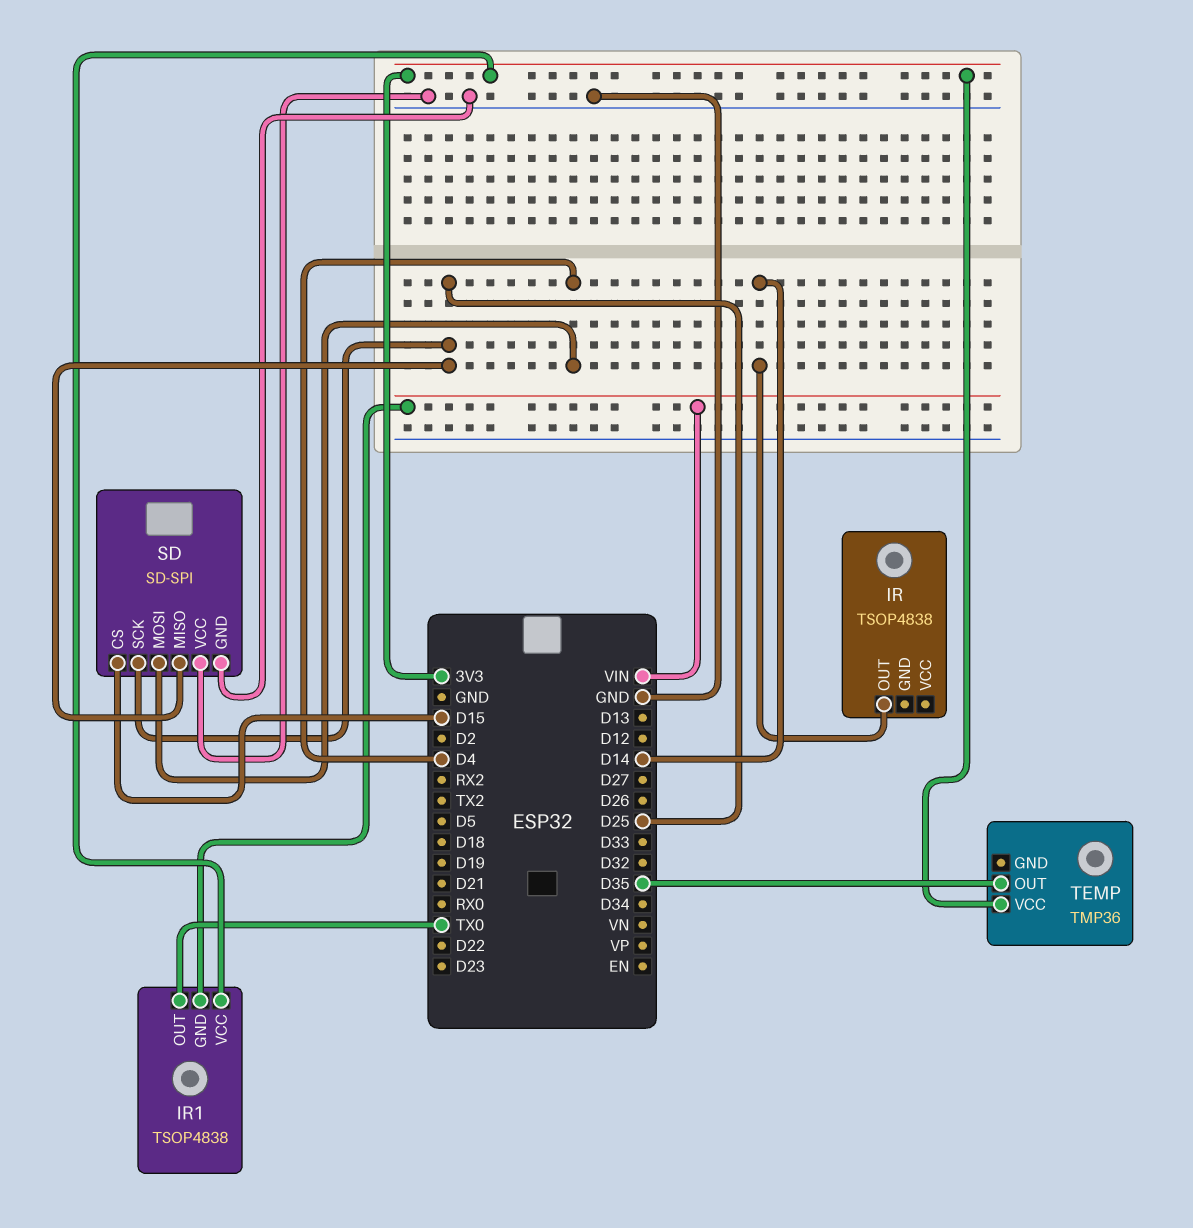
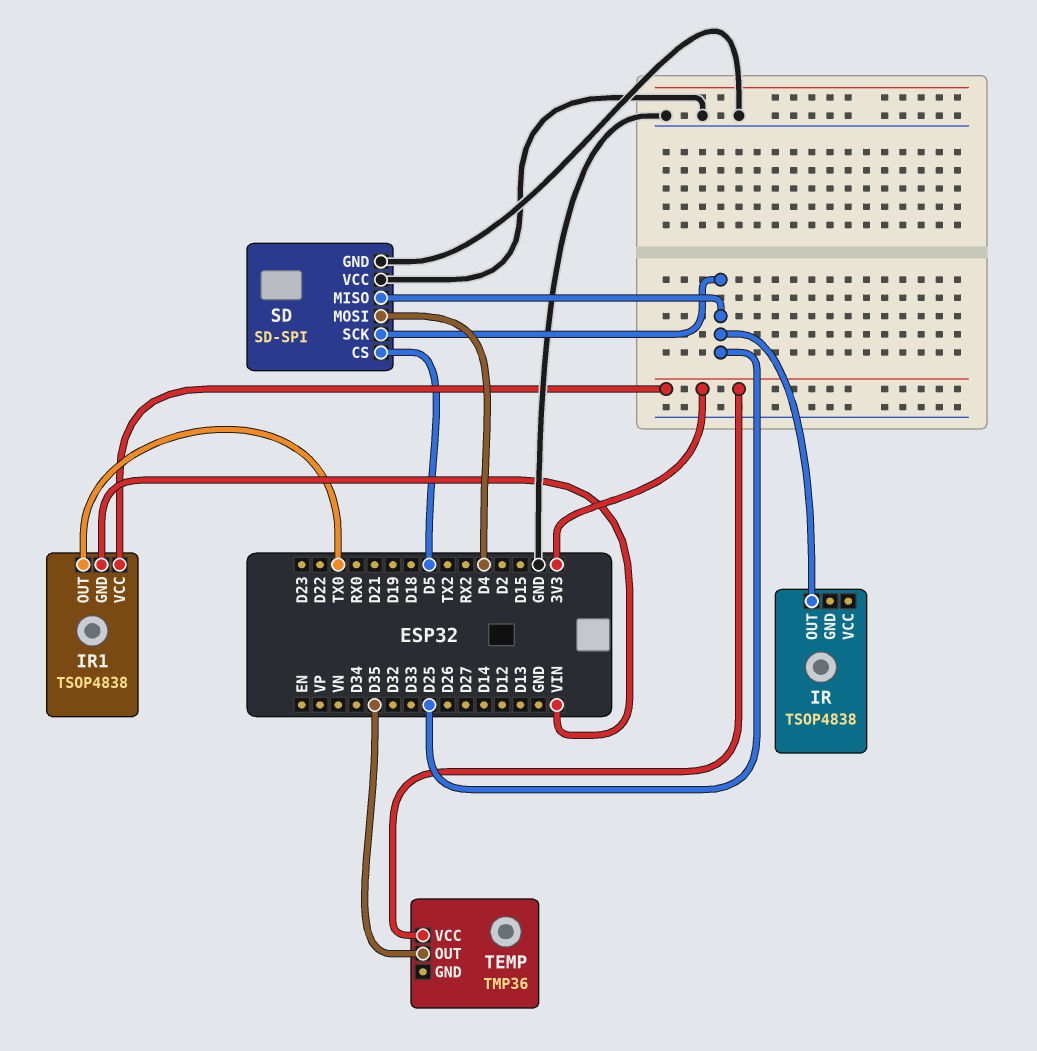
IR pin OUT: D14 -> D25
SD pin CS: D15 -> D5

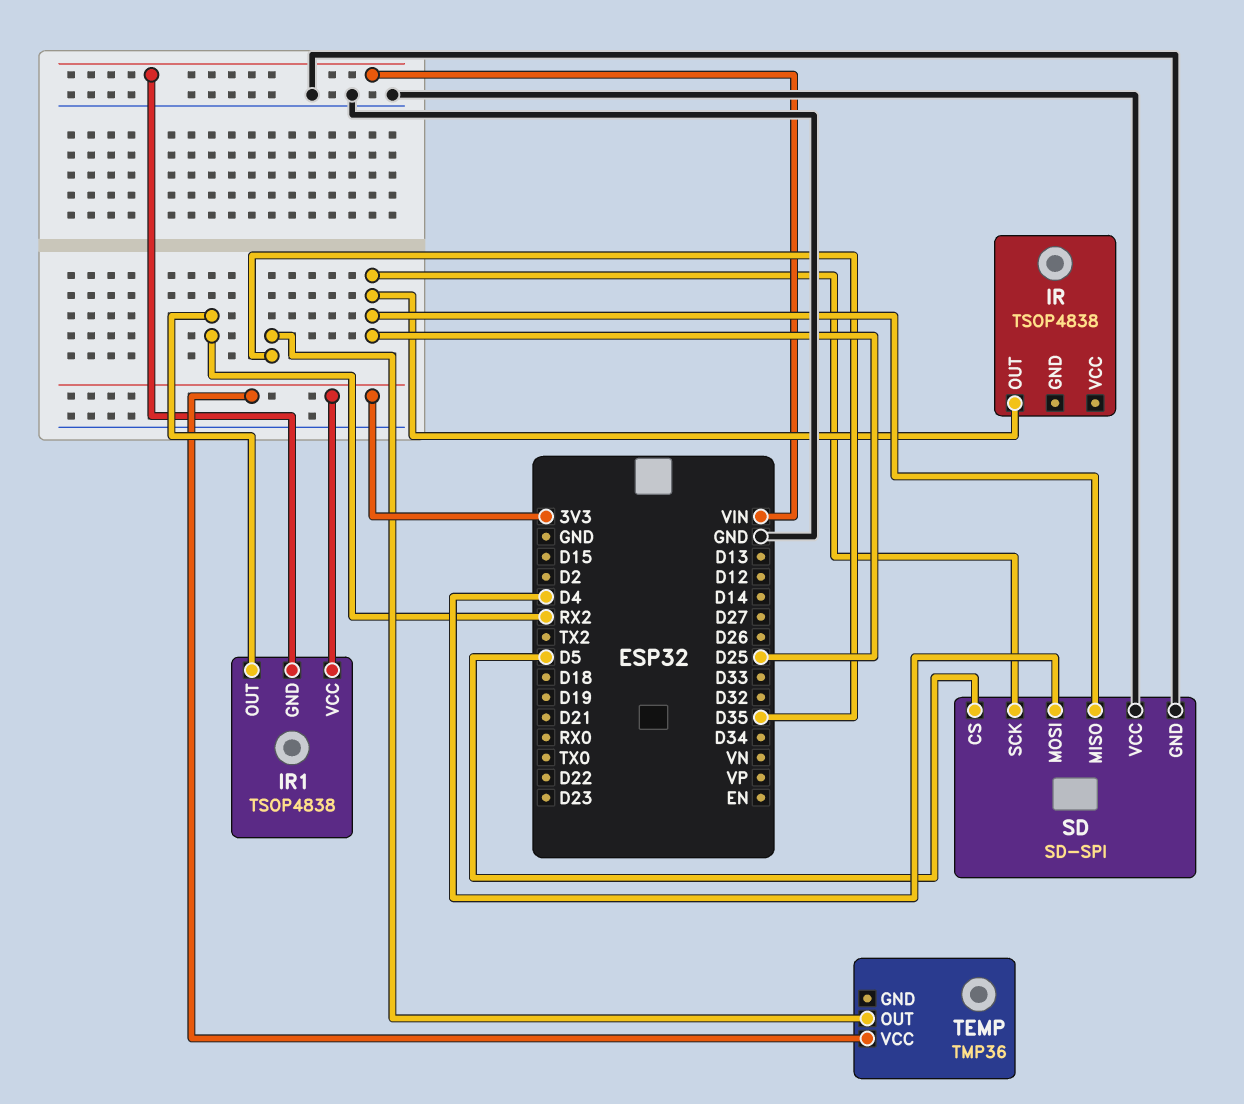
IR1 pin OUT: TX0 -> RX2

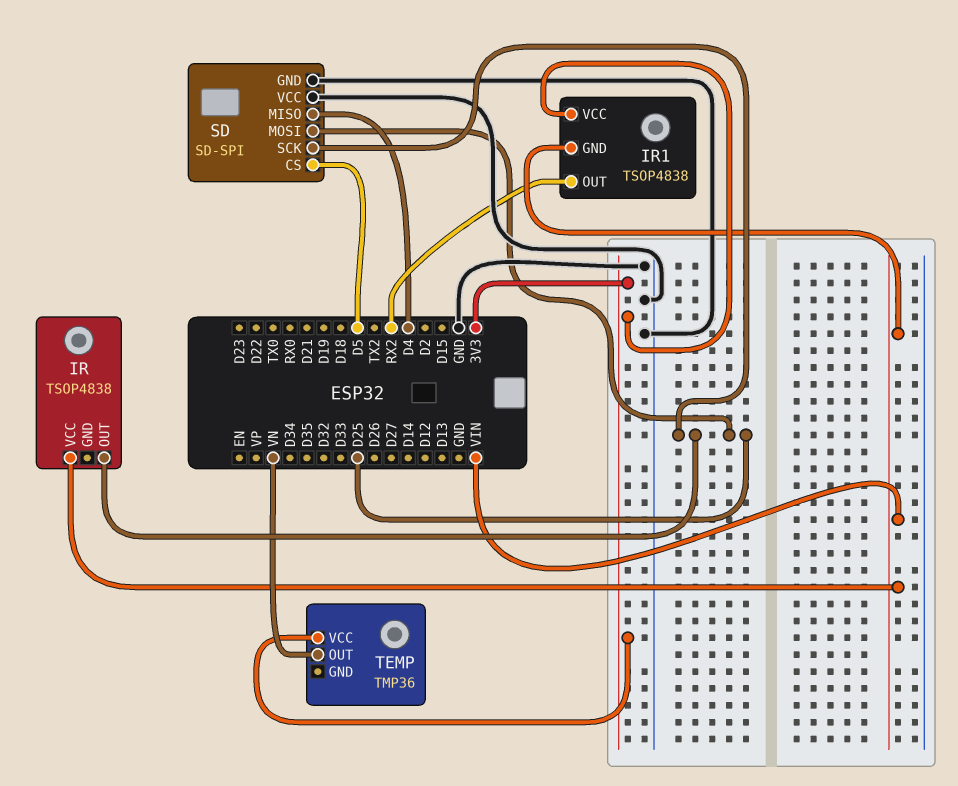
IR pin VCC: none -> VIN
SD pin MISO: D25 -> D4
SD pin MOSI: D4 -> D25
TEMP pin OUT: D35 -> VN

